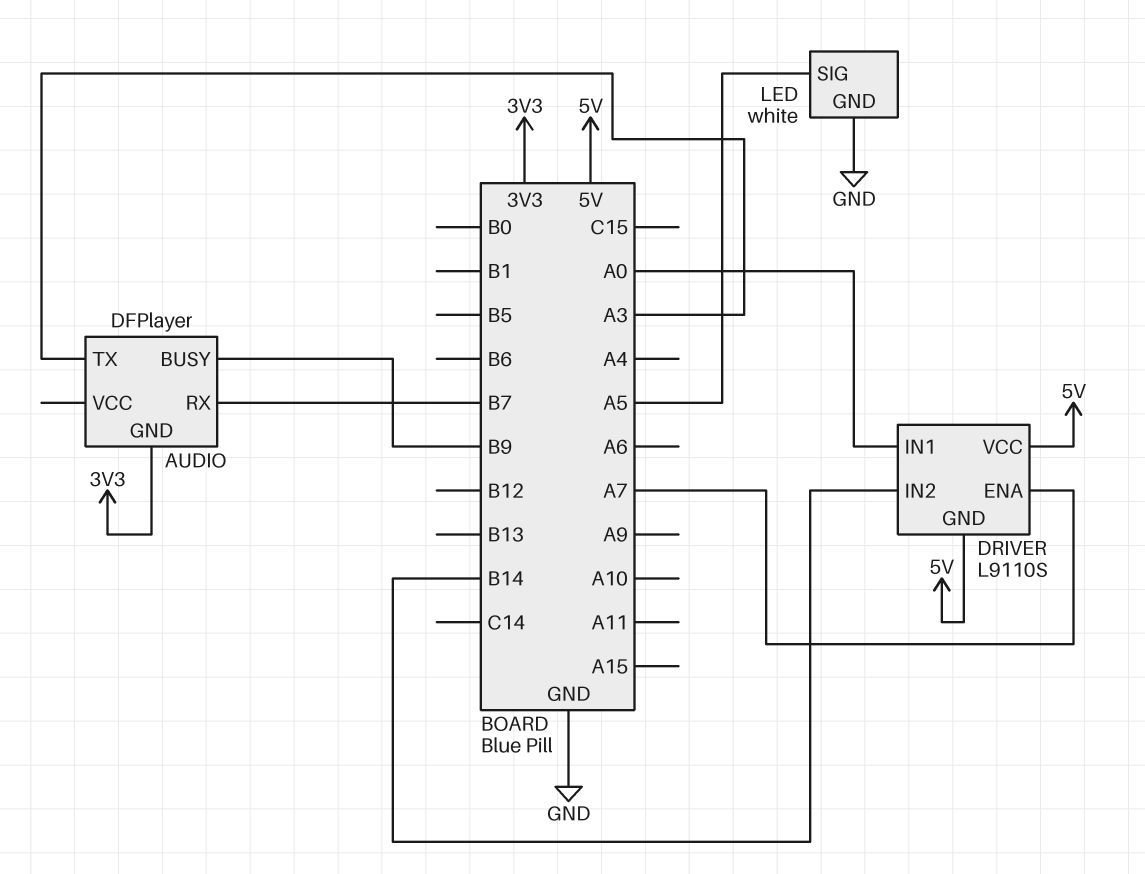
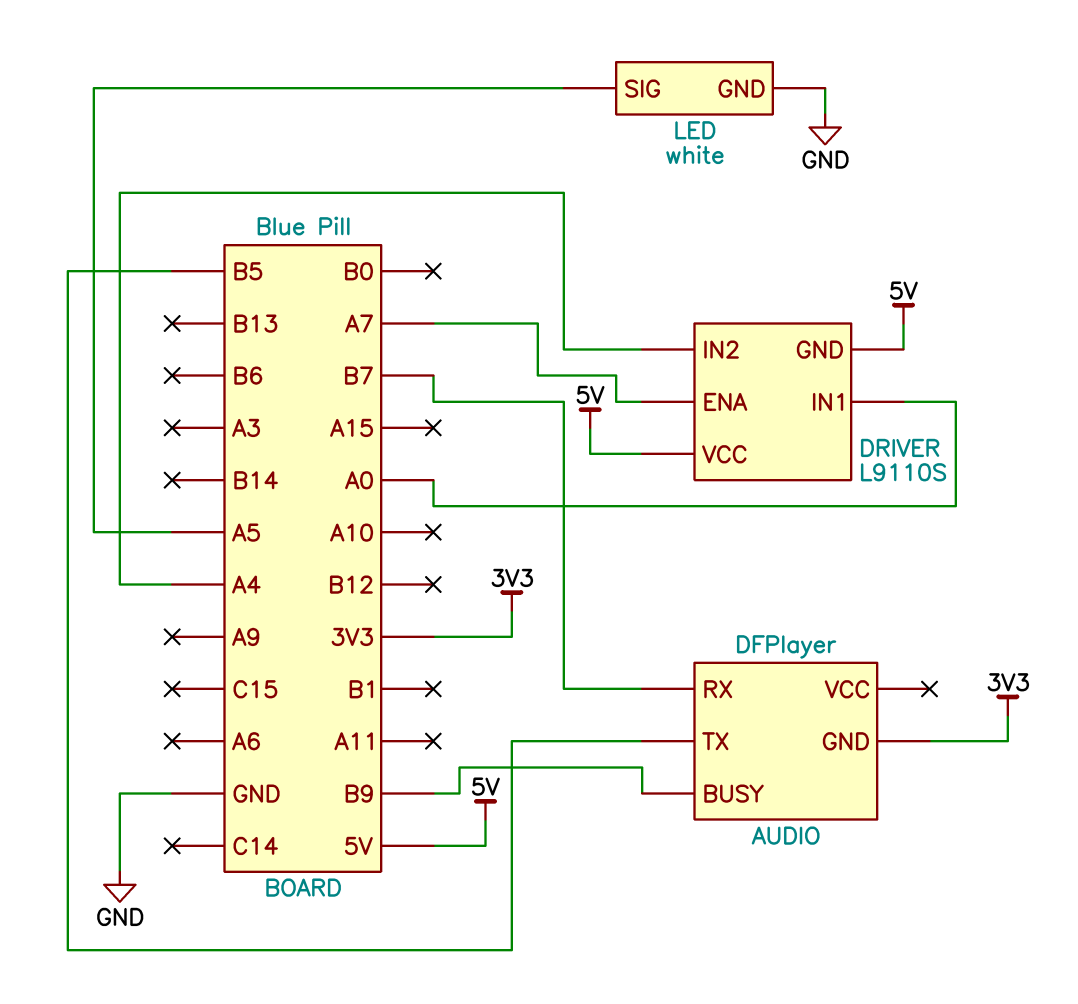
AUDIO pin TX: A3 -> B5
DRIVER pin IN2: B14 -> A4

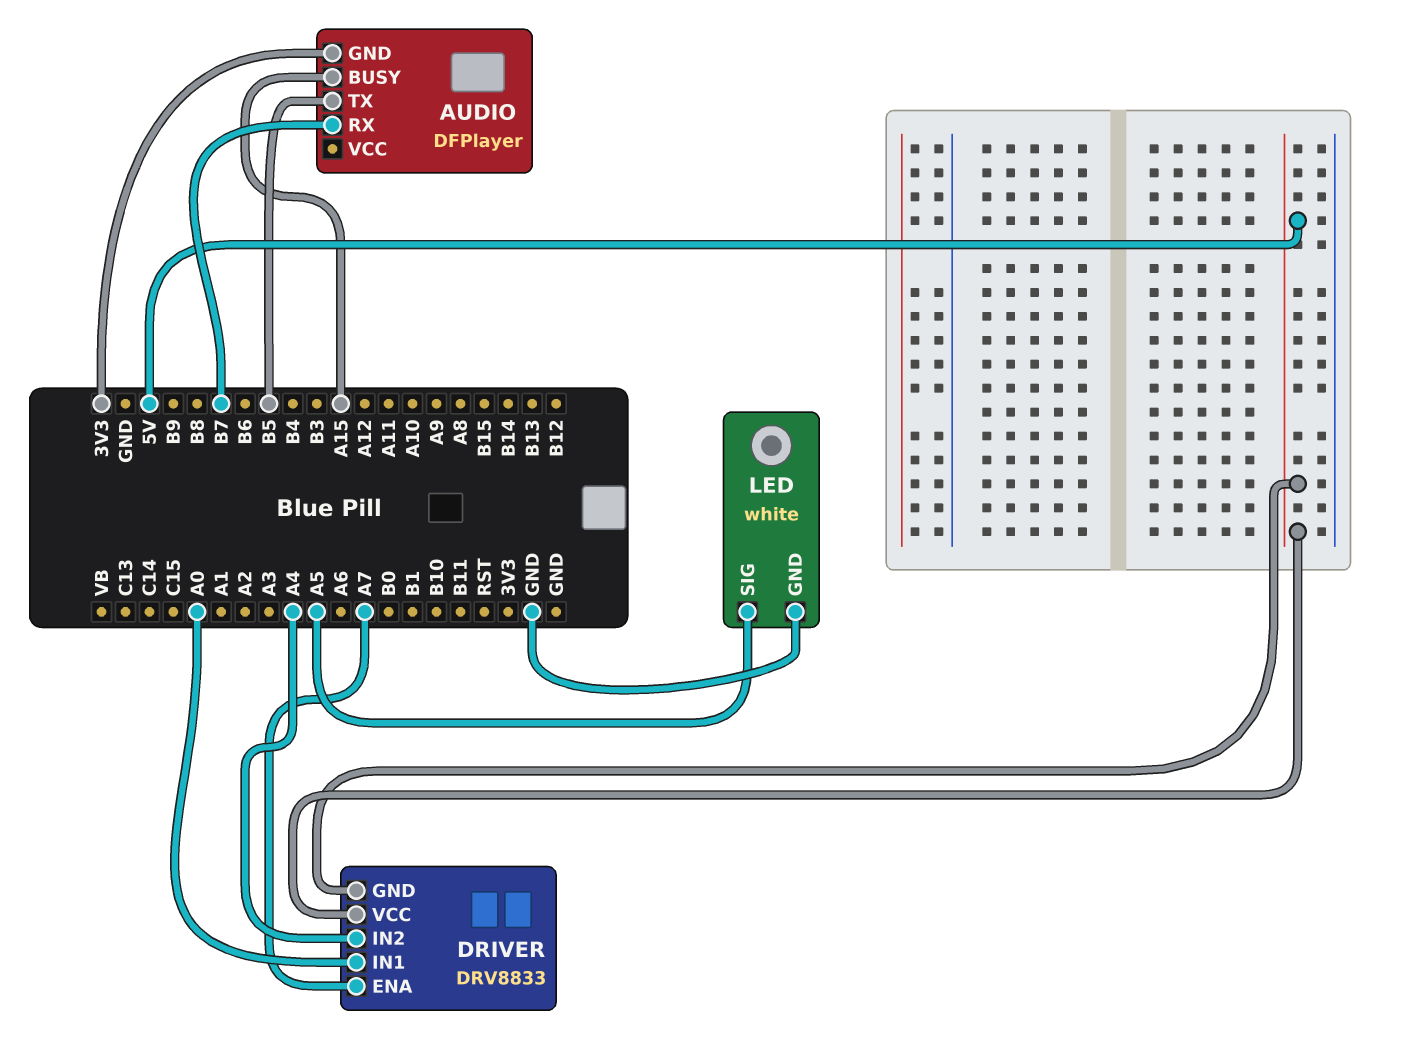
AUDIO pin BUSY: B9 -> A15
DRIVER: L9110S -> DRV8833

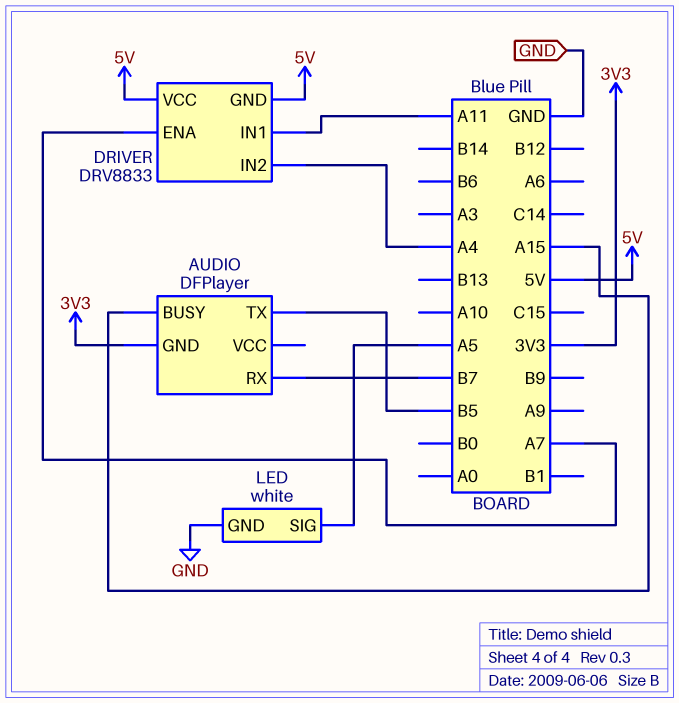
DRIVER pin IN1: A0 -> A11

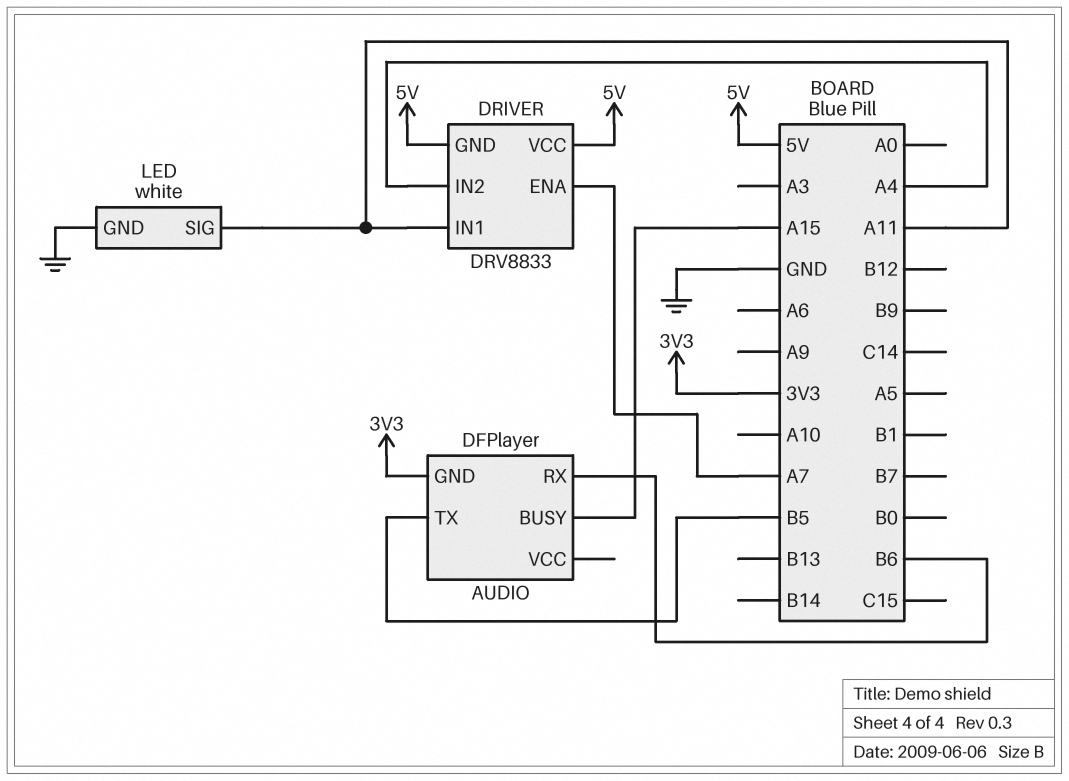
AUDIO pin RX: B7 -> B6
LED pin SIG: A5 -> A11

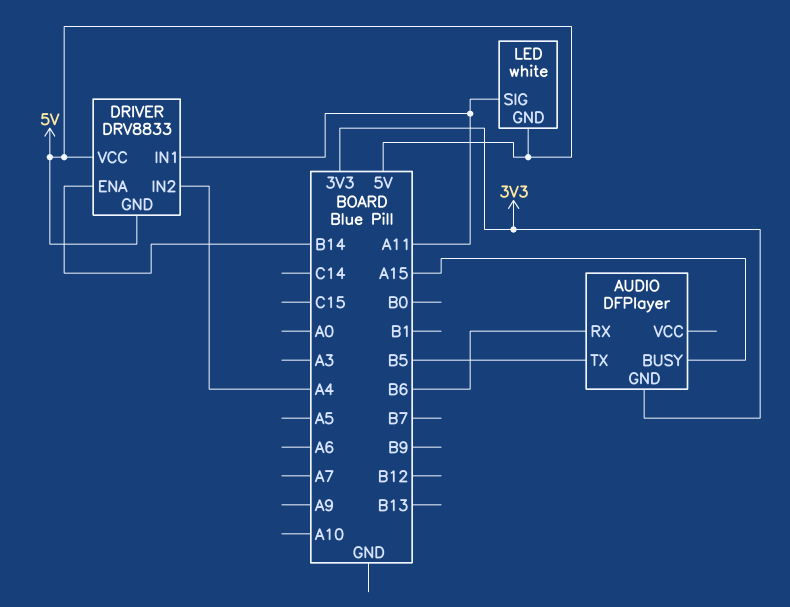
DRIVER pin ENA: A7 -> B14
LED pin GND: GND -> 5V

